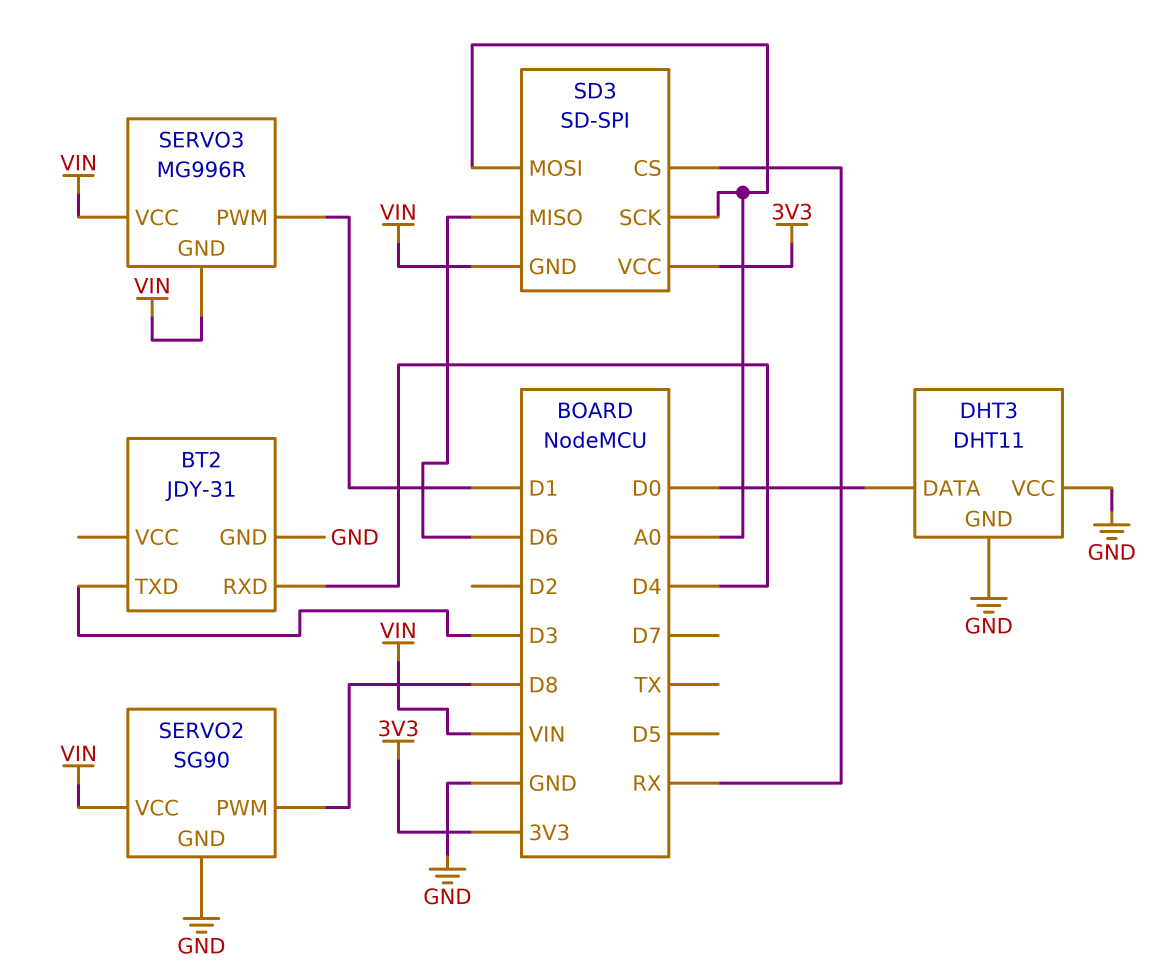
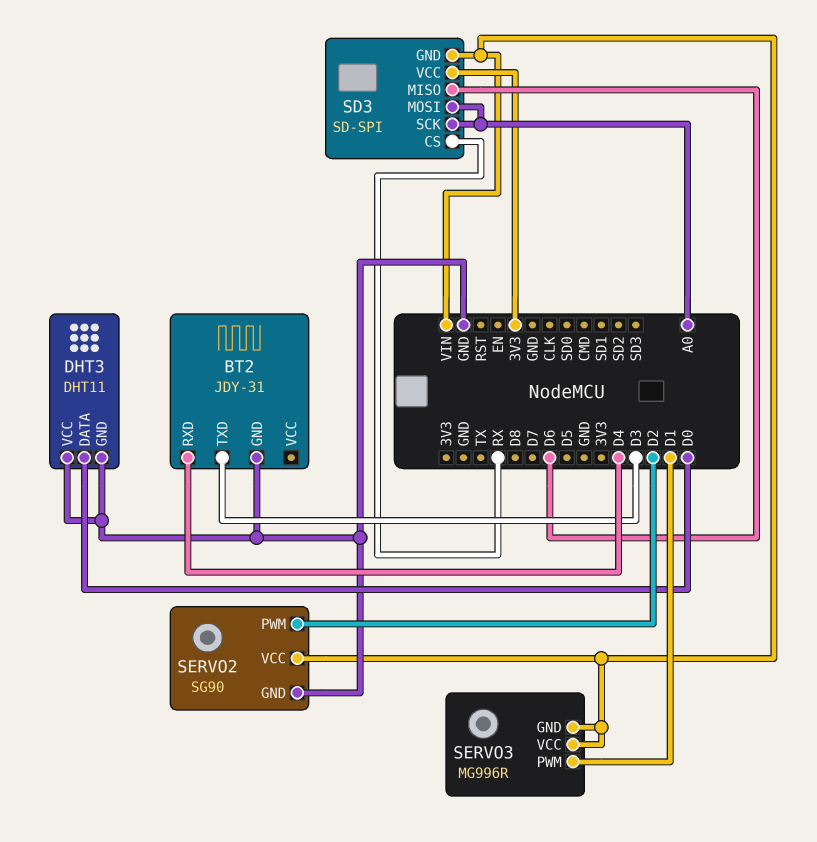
SERVO2 pin PWM: D8 -> D2

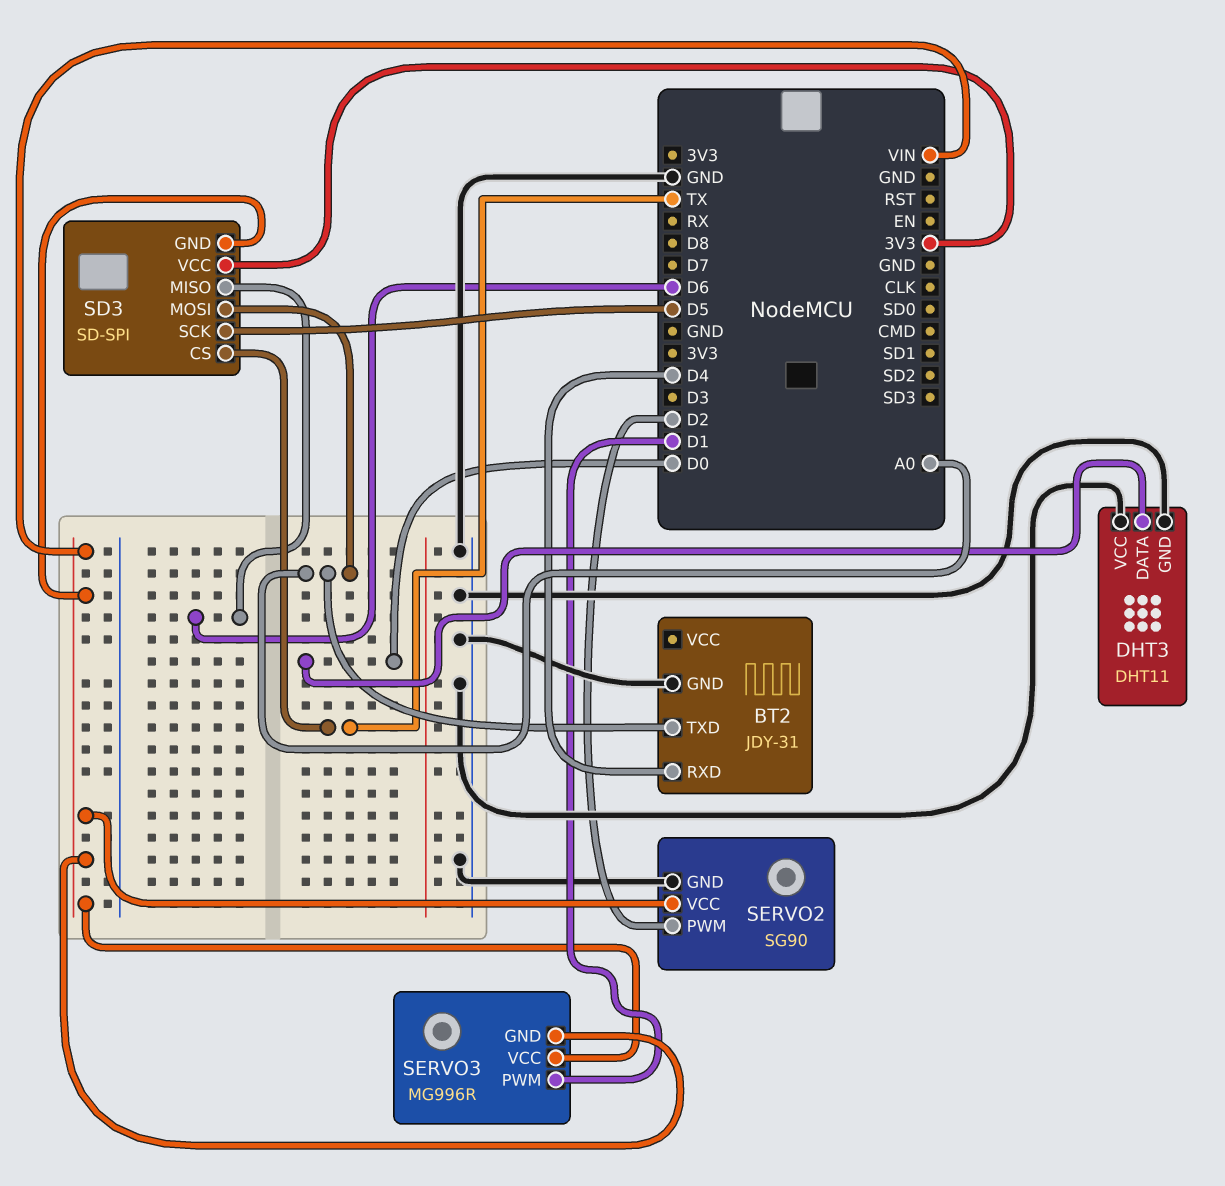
BT2 pin TXD: D3 -> A0
SD3 pin CS: RX -> TX
SD3 pin SCK: A0 -> D5

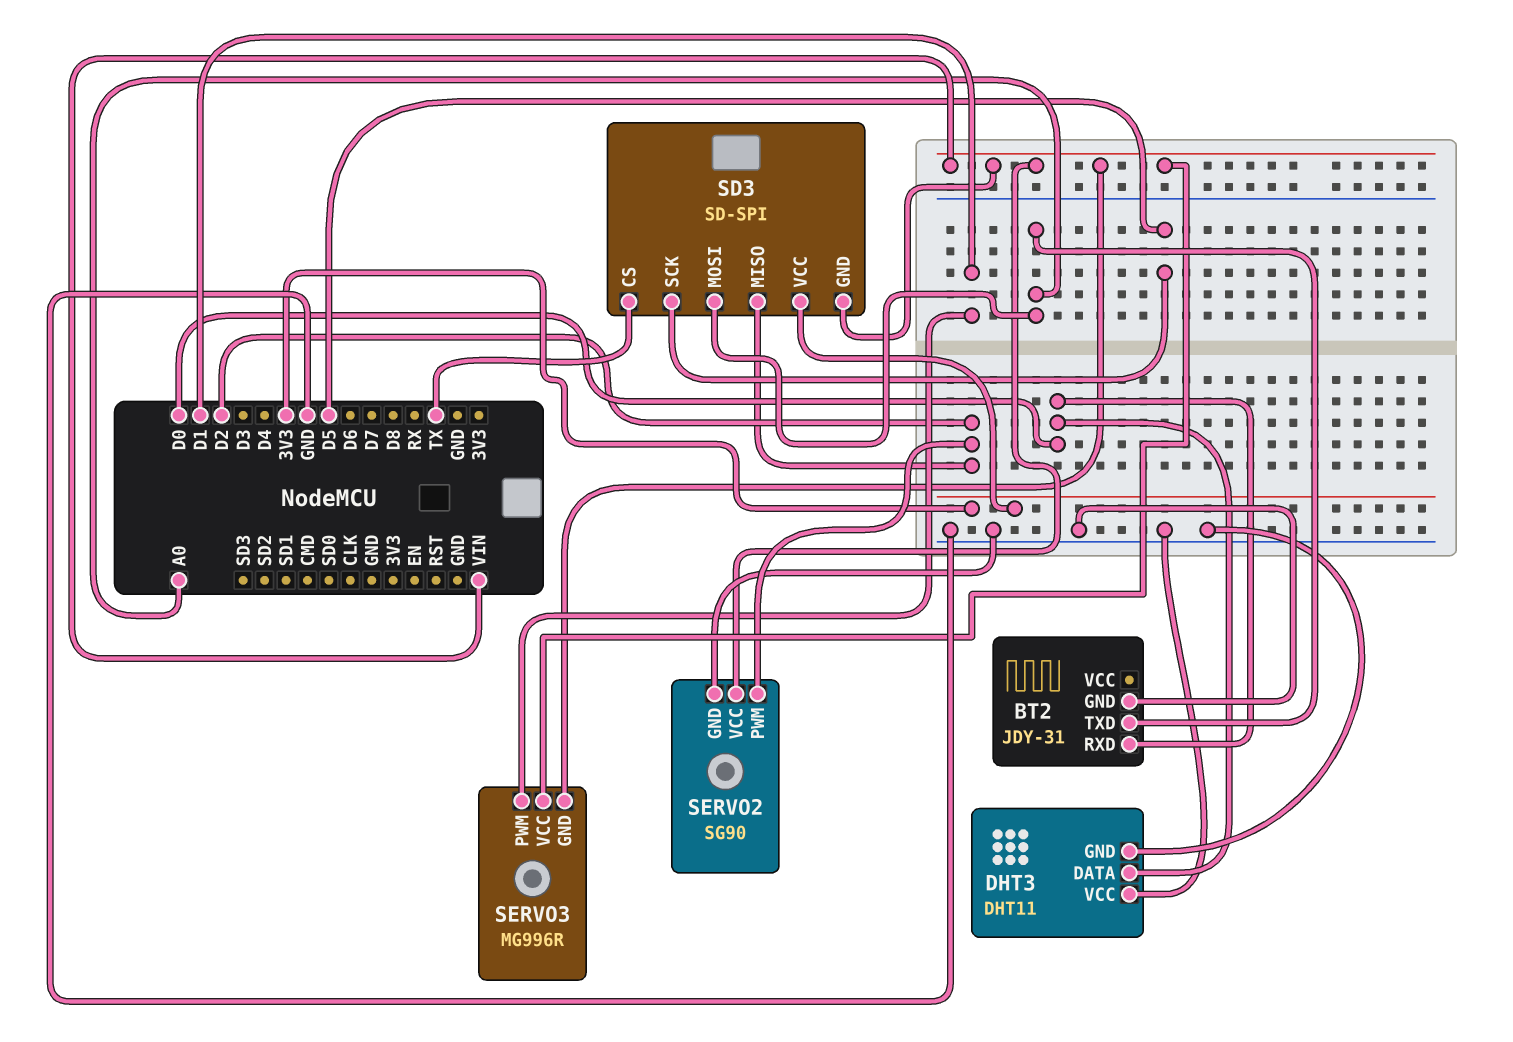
BT2 pin RXD: D4 -> D0
SD3 pin MISO: D6 -> D2

